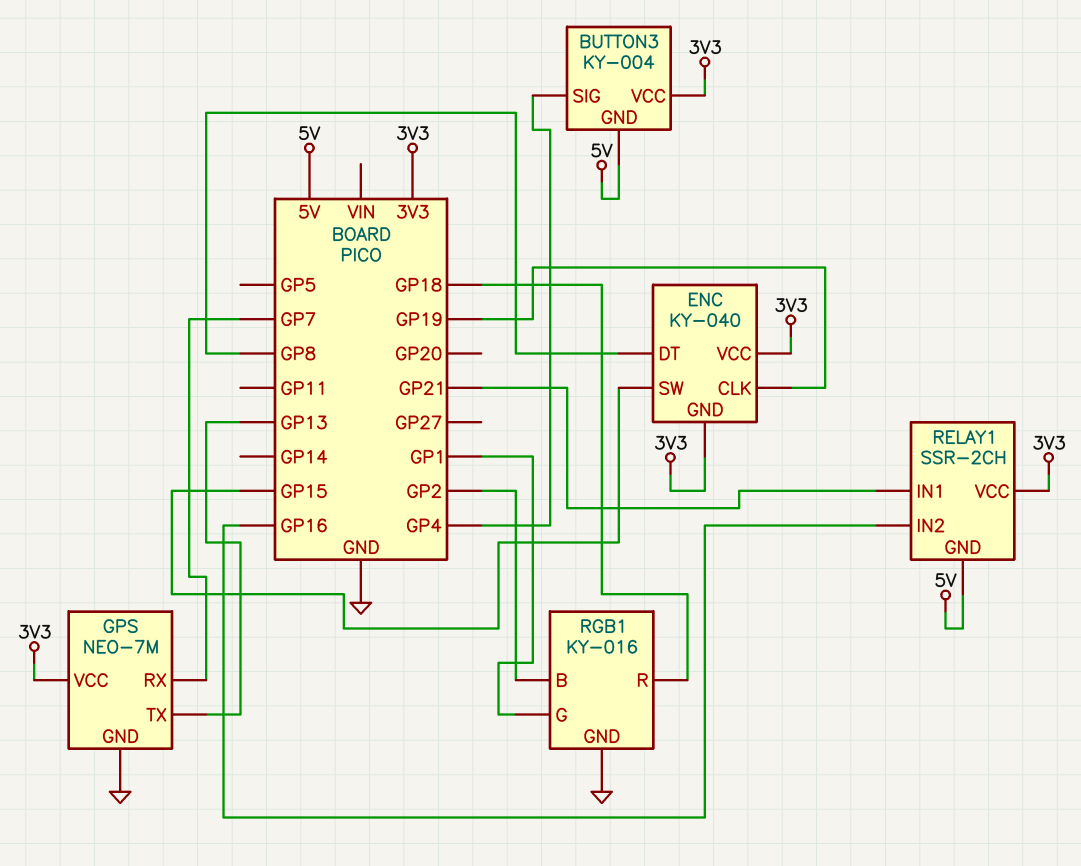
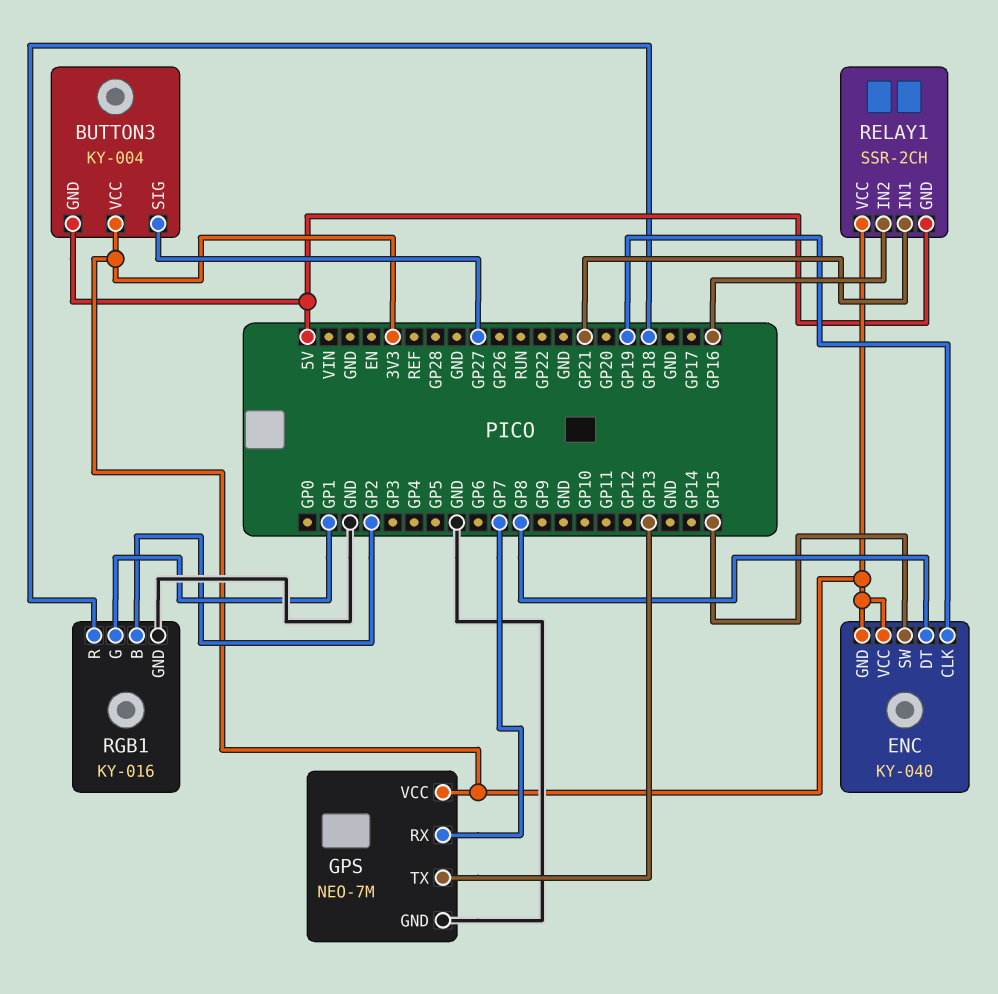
BUTTON3 pin SIG: GP4 -> GP27

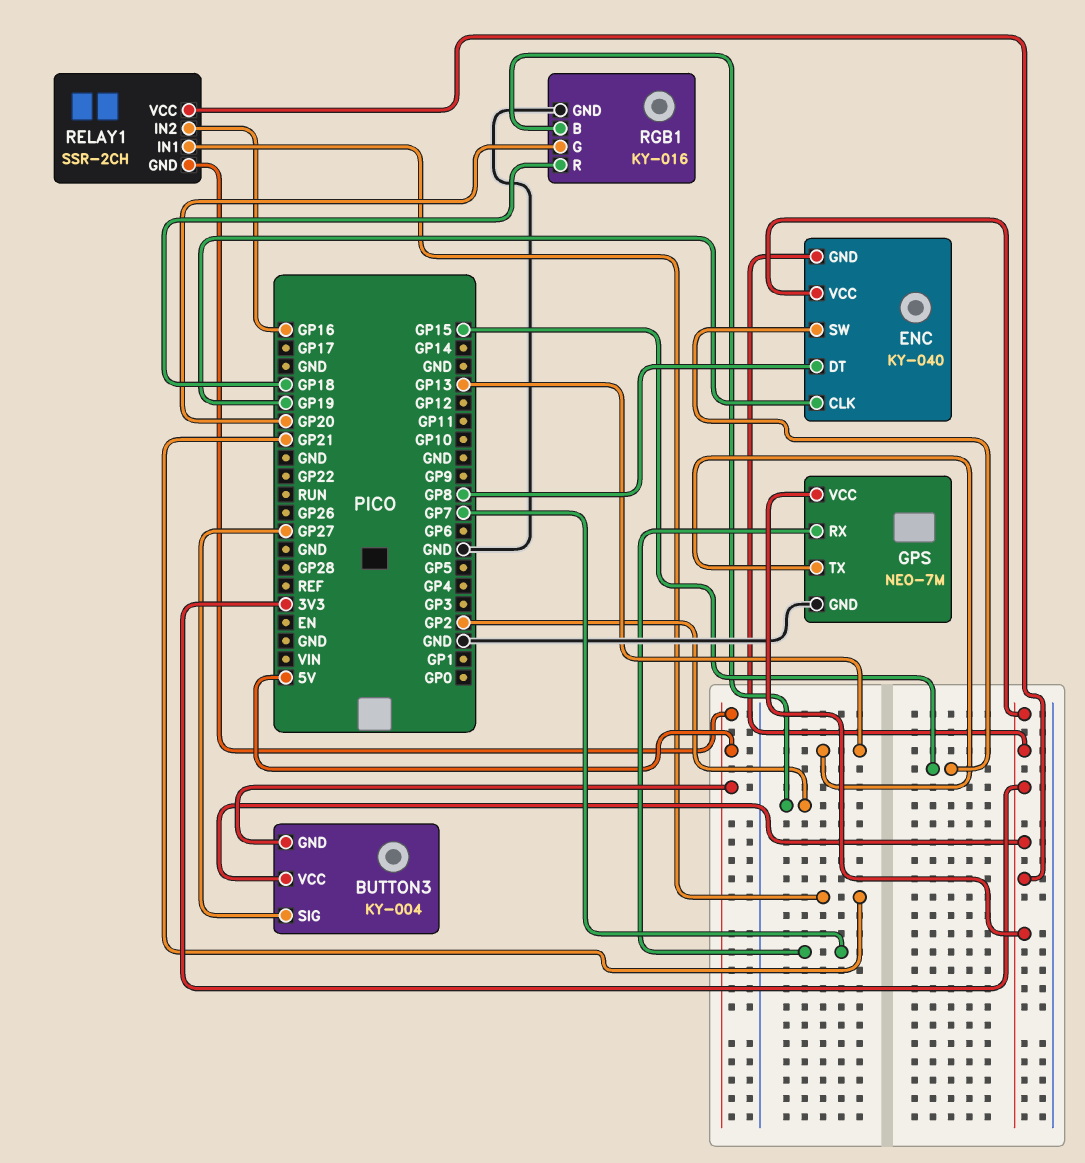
RGB1 pin G: GP1 -> GP20

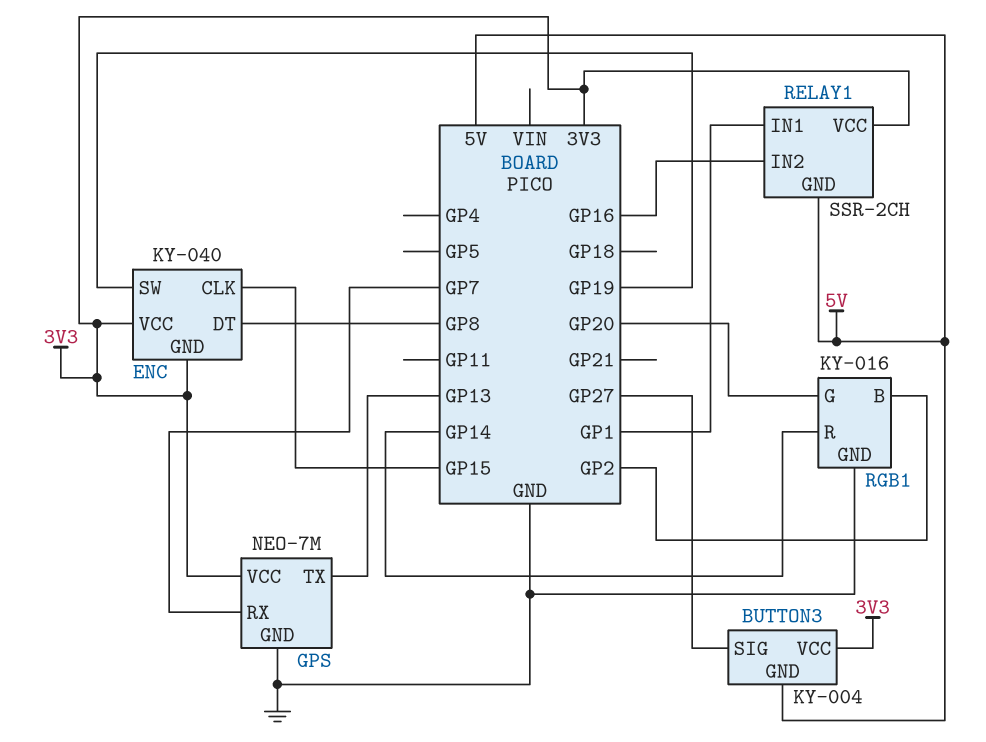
ENC pin CLK: GP19 -> GP15
ENC pin SW: GP15 -> GP19
RELAY1 pin IN1: GP21 -> GP1
RGB1 pin R: GP18 -> GP14

